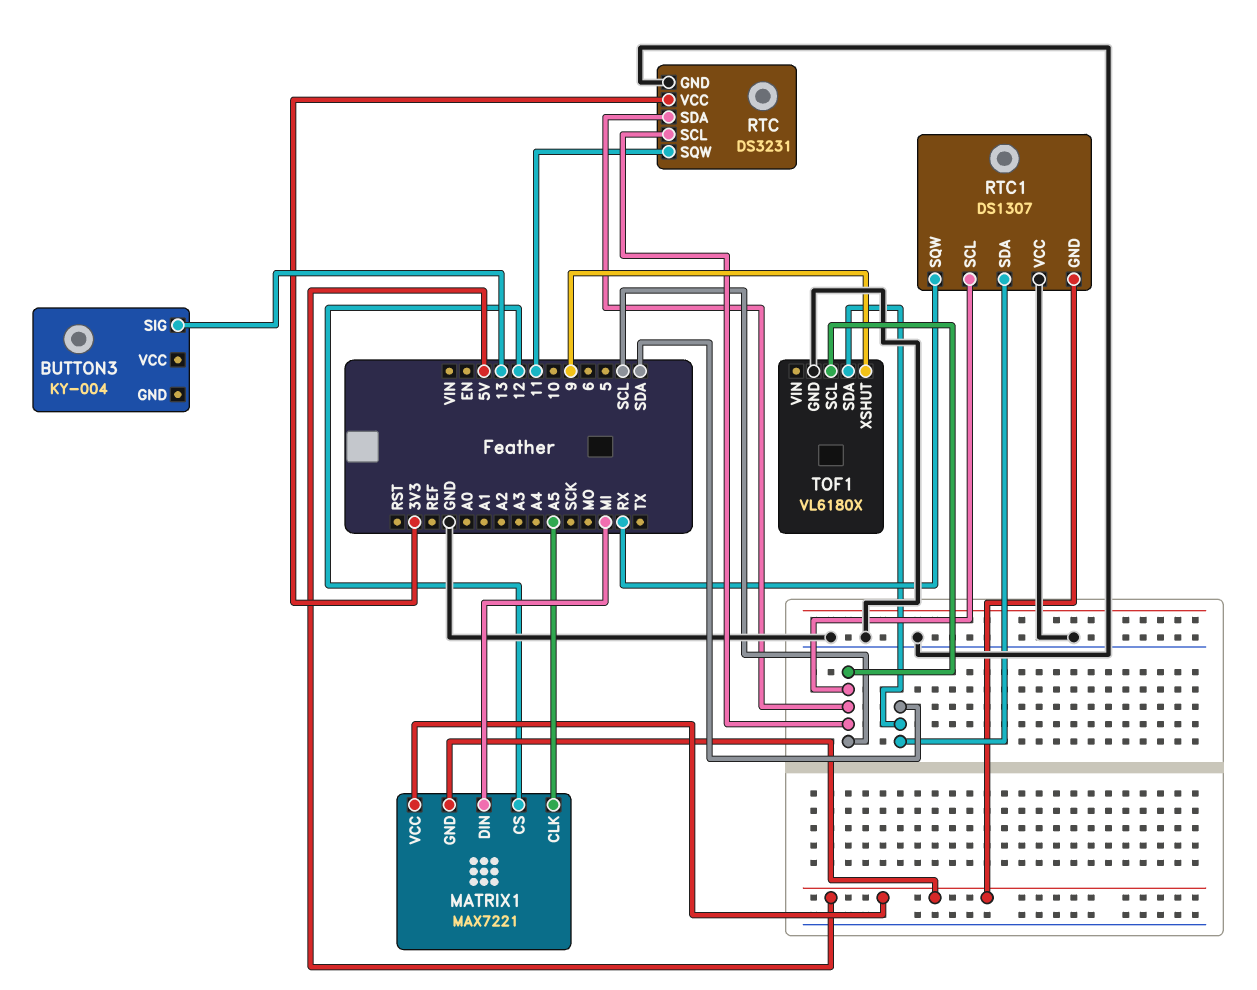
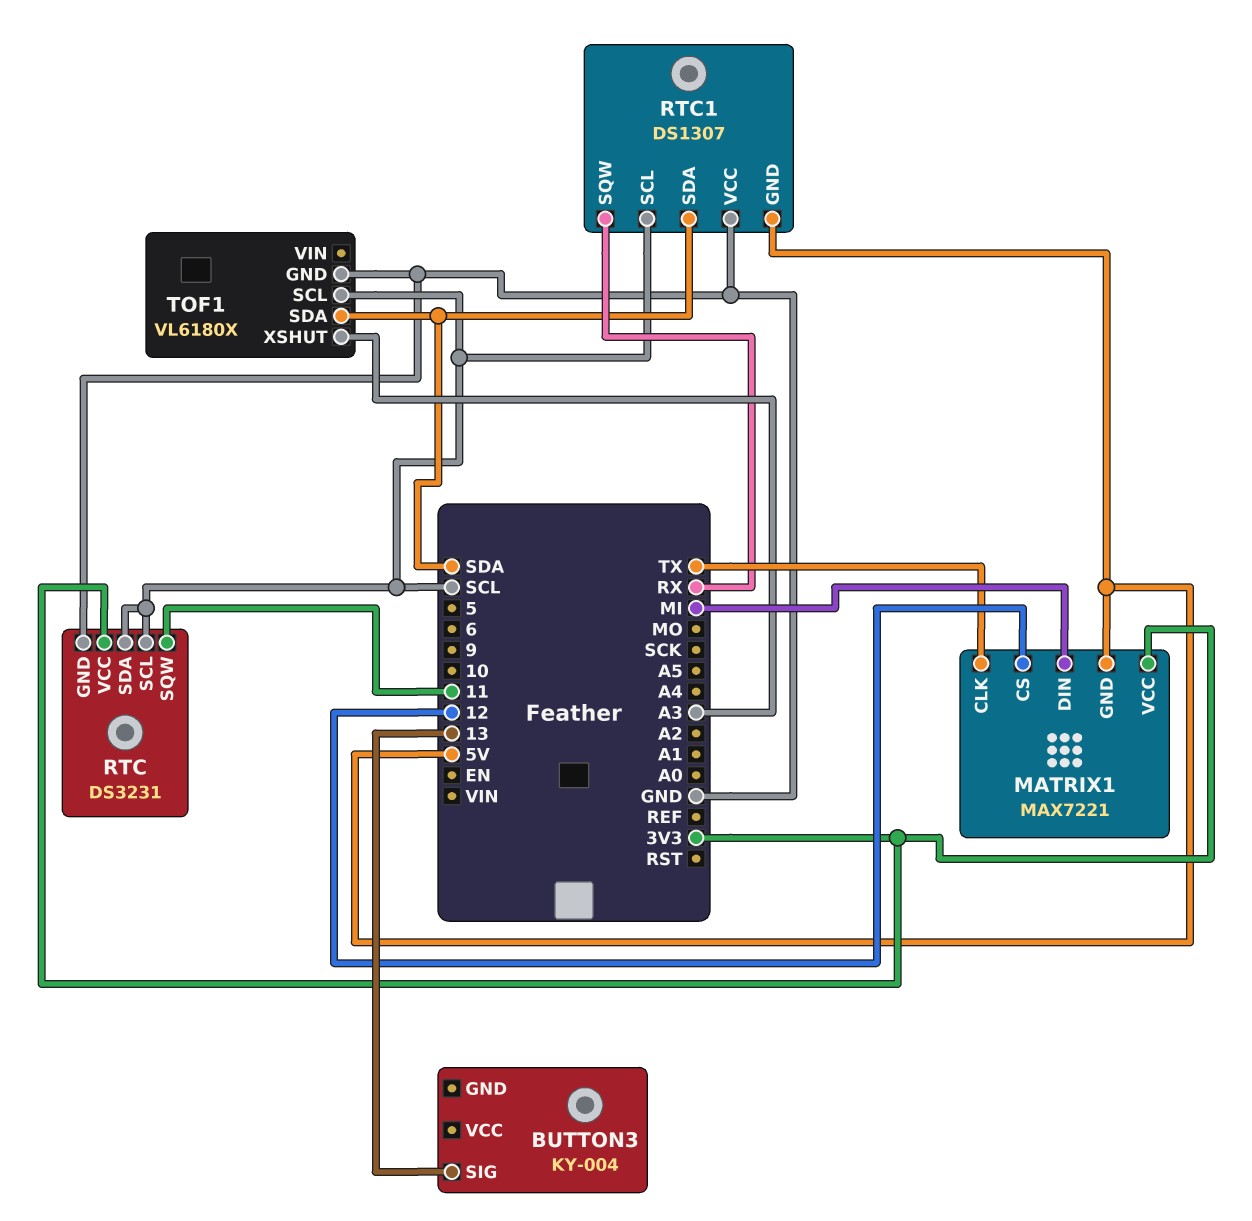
MATRIX1 pin CLK: A5 -> TX
MATRIX1 pin VCC: 5V -> 3V3
TOF1 pin XSHUT: 9 -> A3

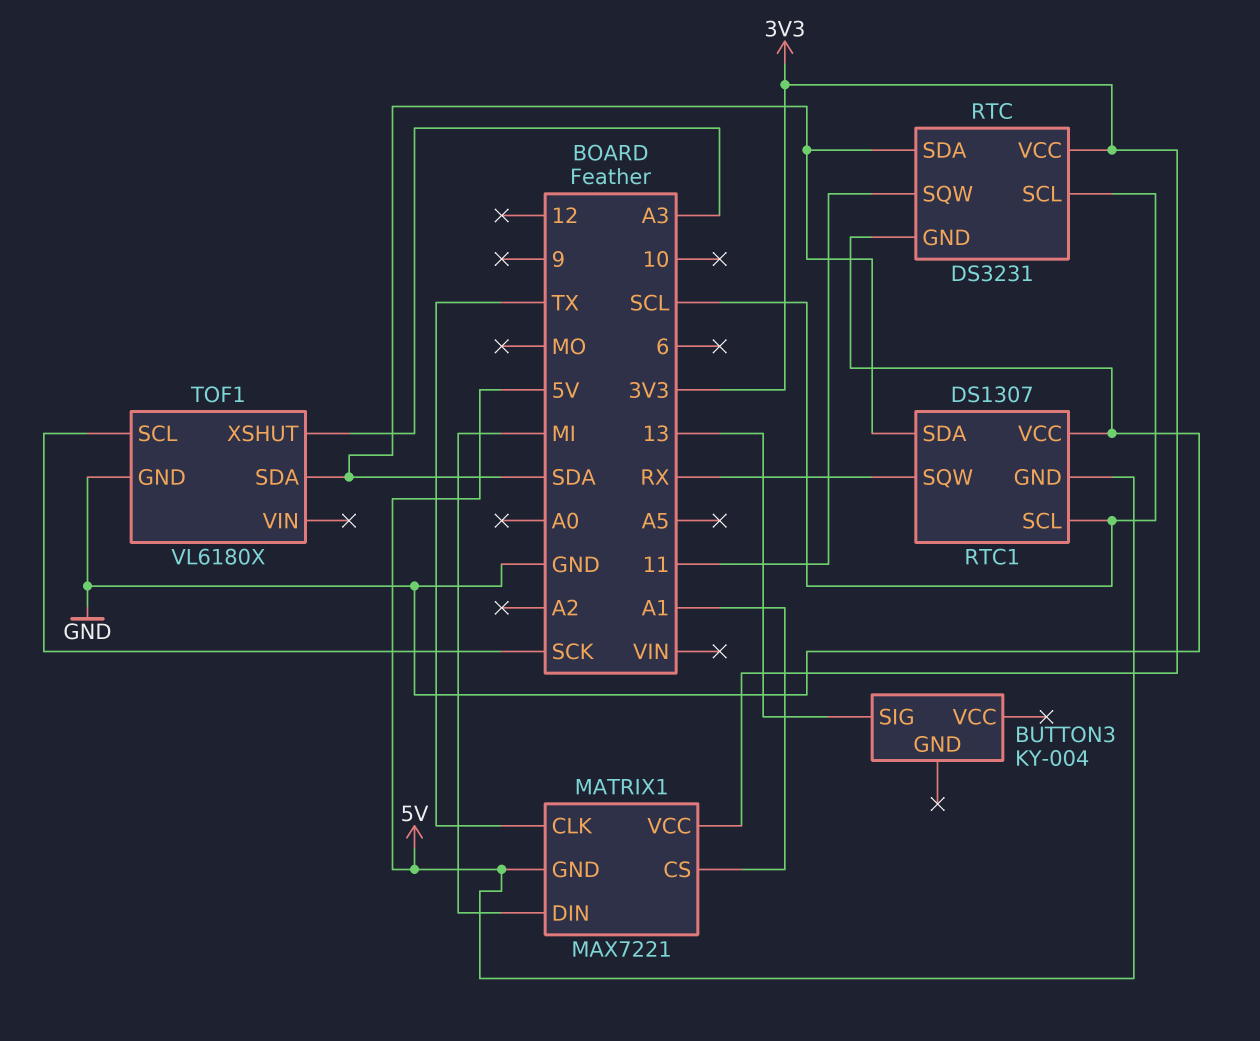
MATRIX1 pin CS: 12 -> A1
RTC pin SDA: SCL -> SDA
TOF1 pin SCL: SCL -> SCK

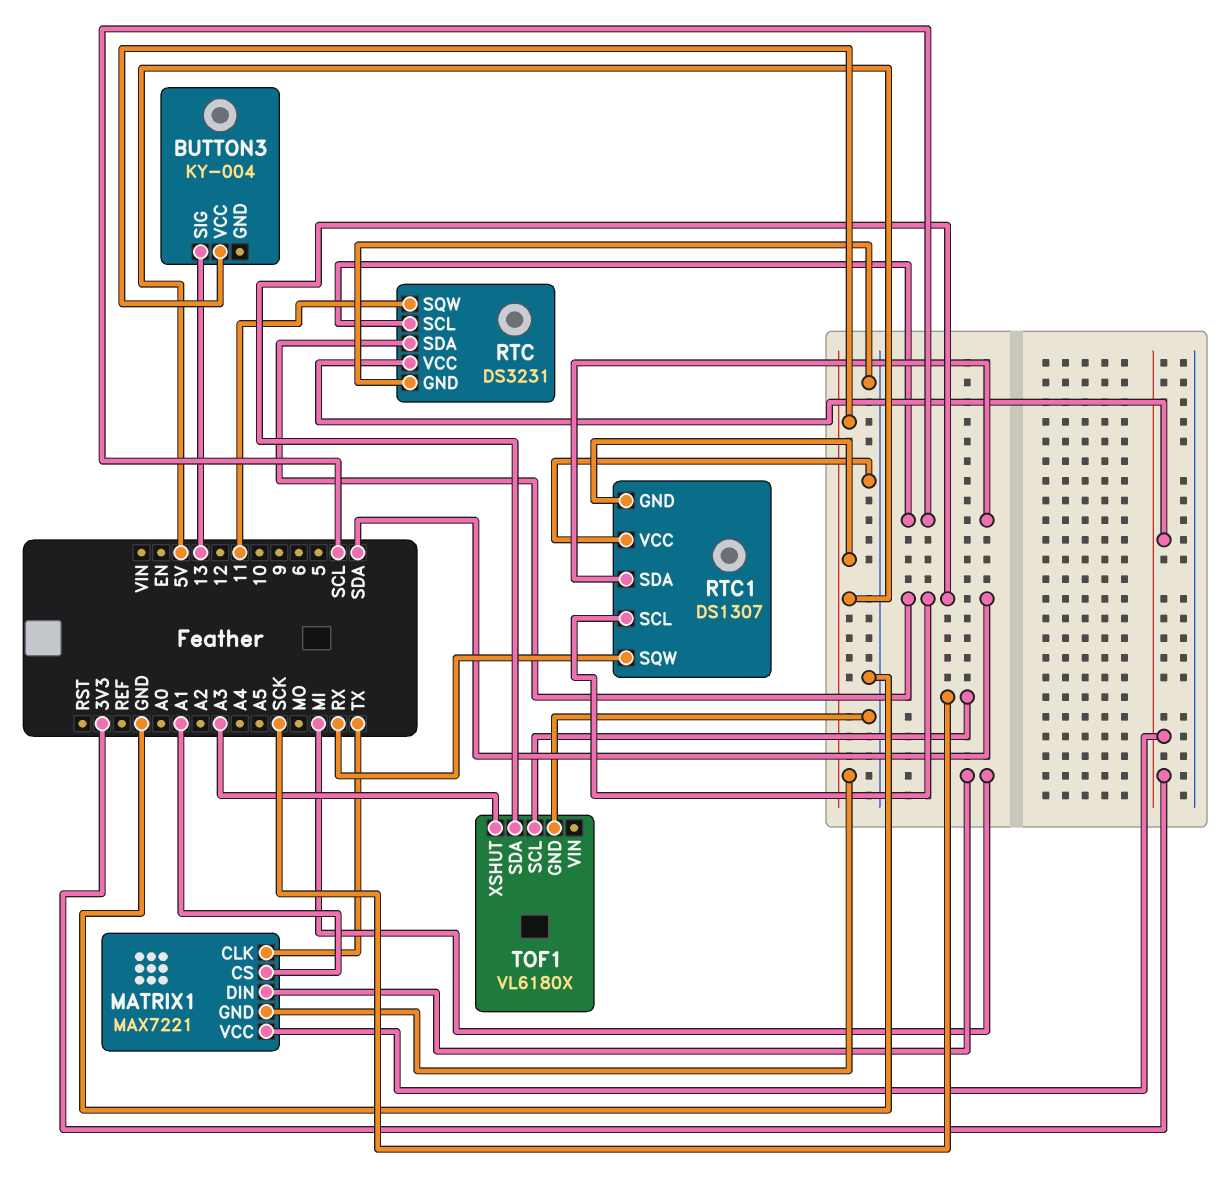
BUTTON3 pin VCC: none -> 5V
RTC1 pin SCL: SCL -> SDA
RTC1 pin SDA: SDA -> SCL

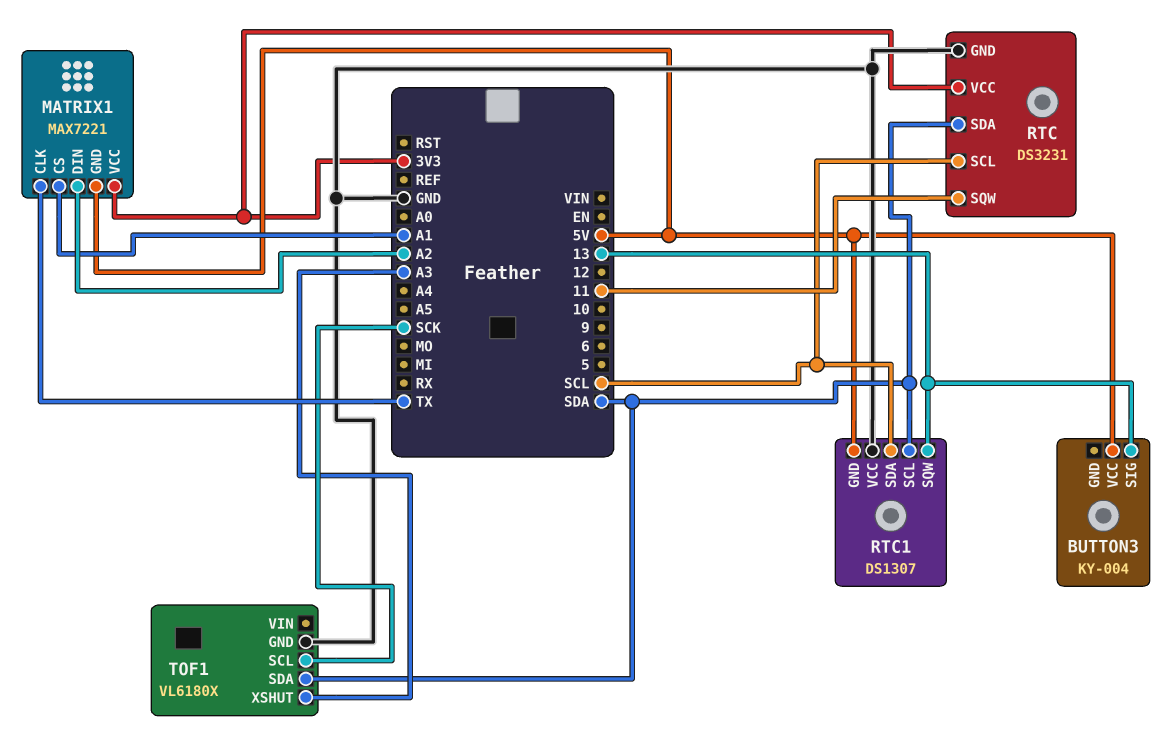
MATRIX1 pin DIN: MI -> A2
RTC1 pin SQW: RX -> 13

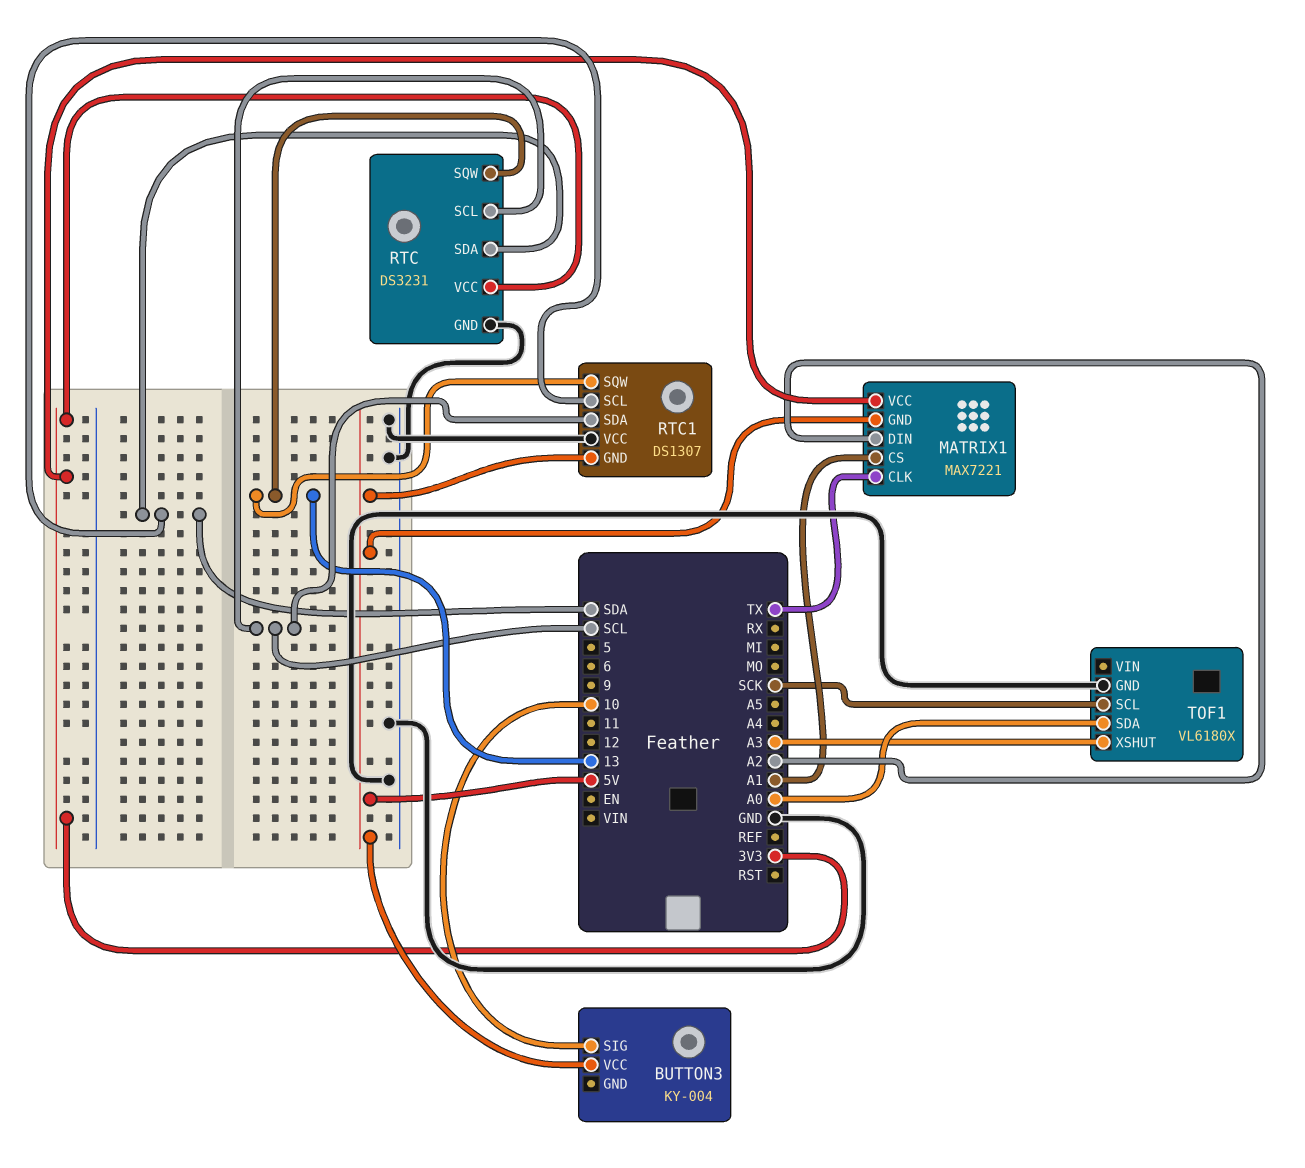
BUTTON3 pin SIG: 13 -> 10
RTC pin SQW: 11 -> 13
TOF1 pin SDA: SDA -> A0

